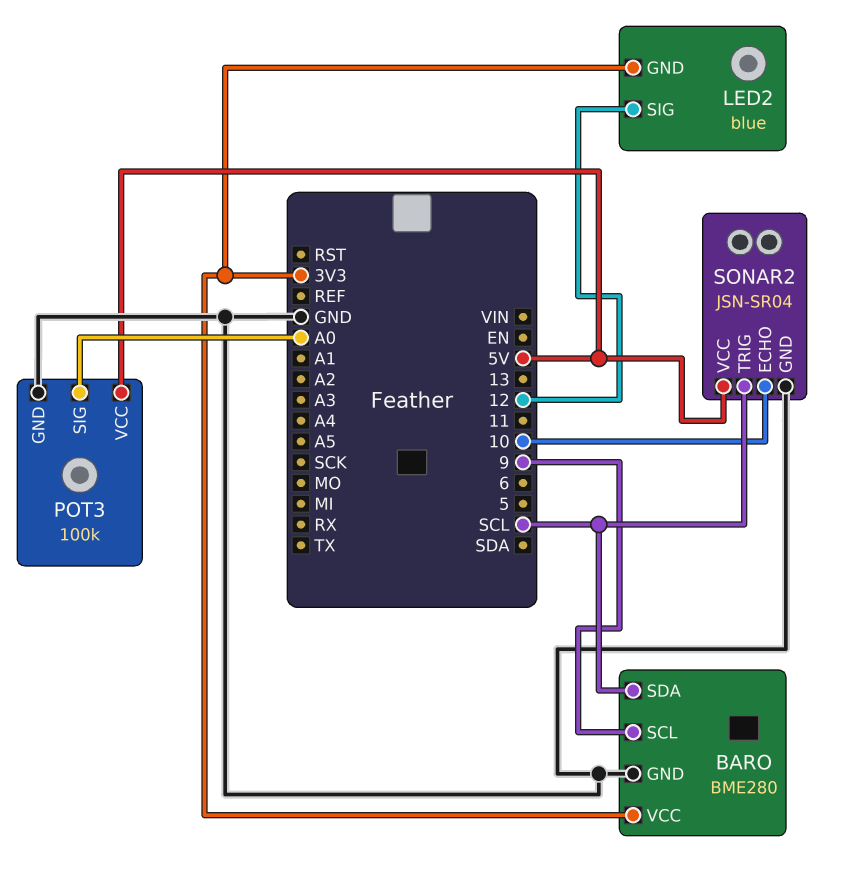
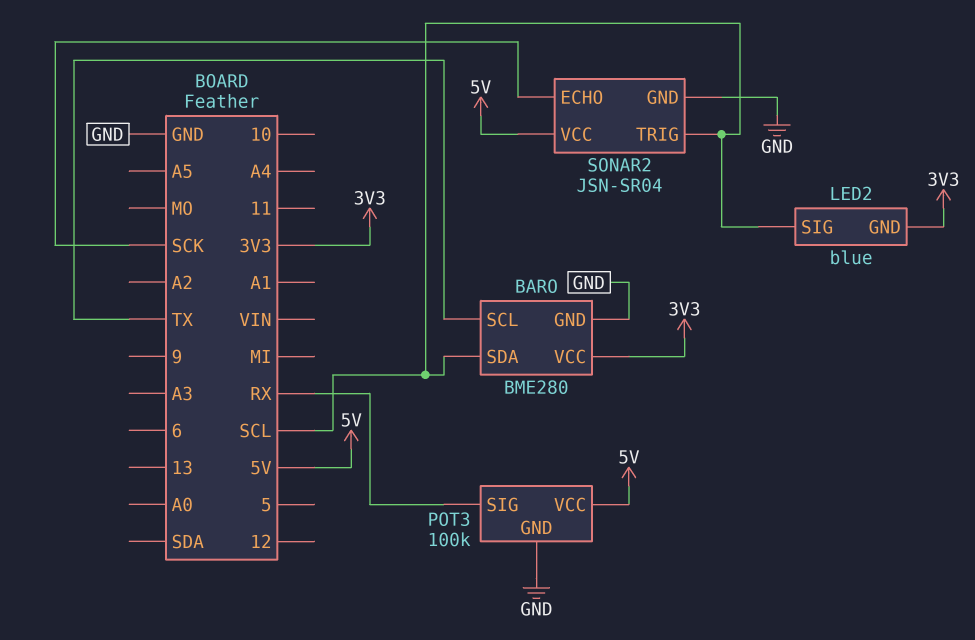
BARO pin SCL: 9 -> TX
LED2 pin SIG: 12 -> SCL
POT3 pin SIG: A0 -> RX
SONAR2 pin ECHO: 10 -> SCK

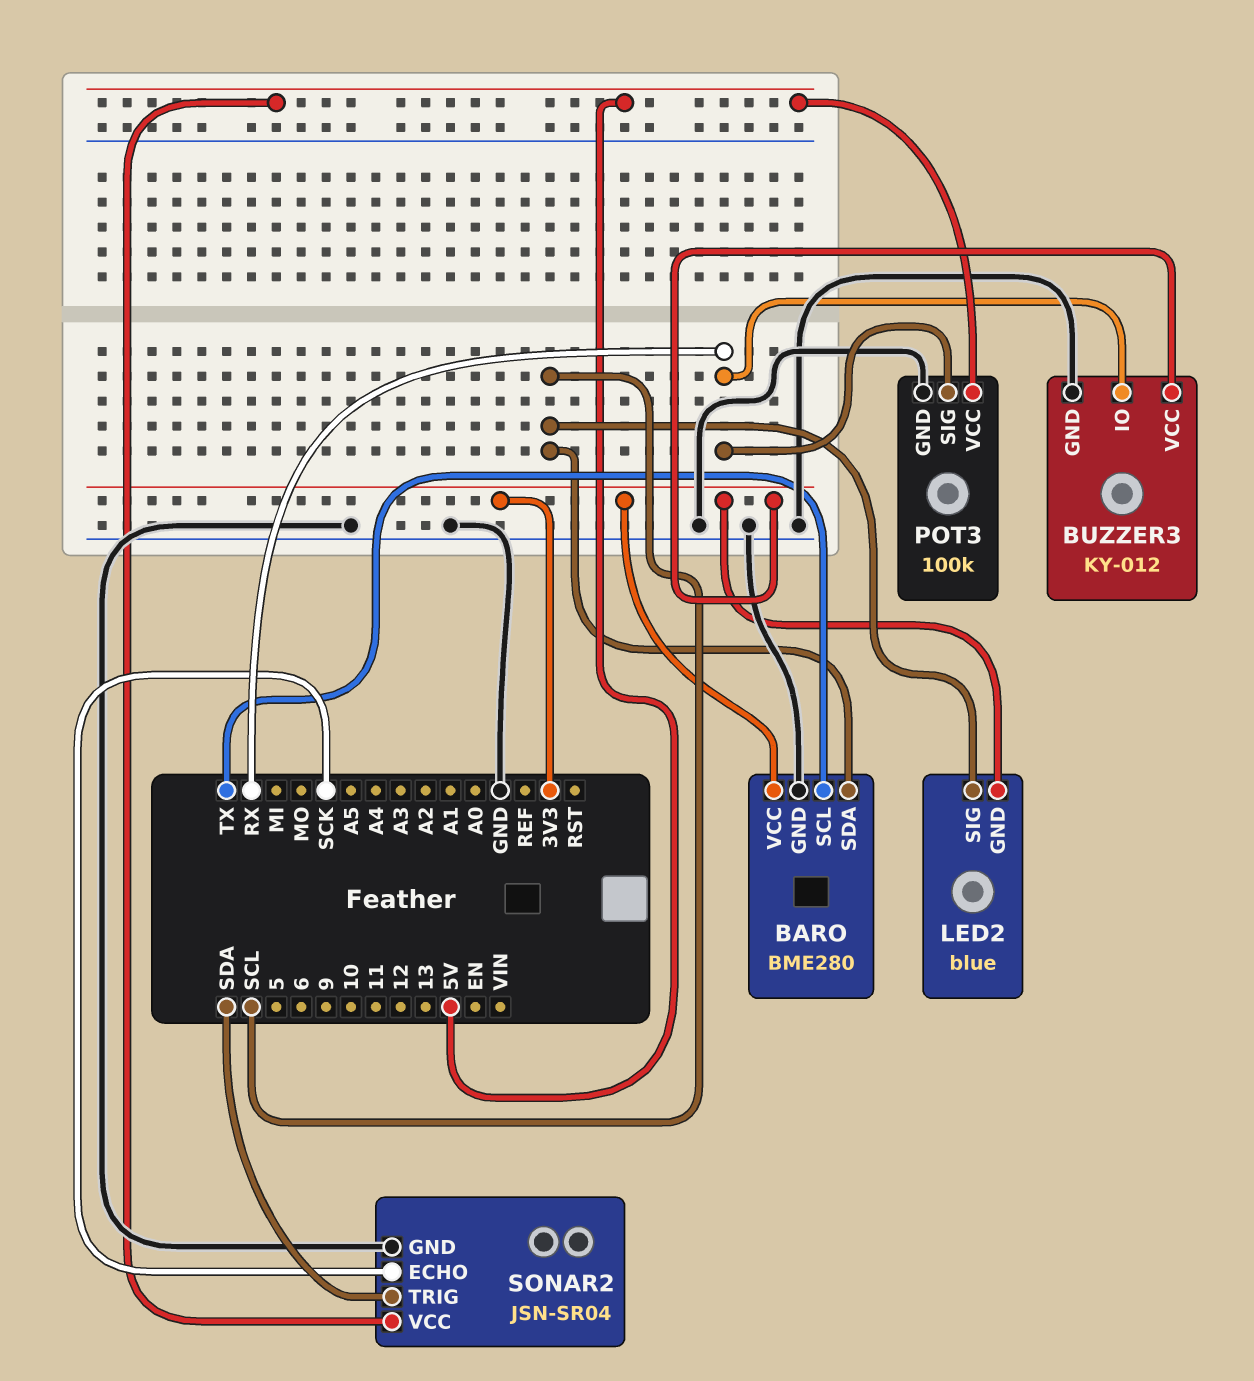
BUZZER3: none -> KY-012
BUZZER3 pin GND: none -> GND
BUZZER3 pin IO: none -> RX
BUZZER3 pin VCC: none -> 3V3
SONAR2 pin TRIG: SCL -> SDA

